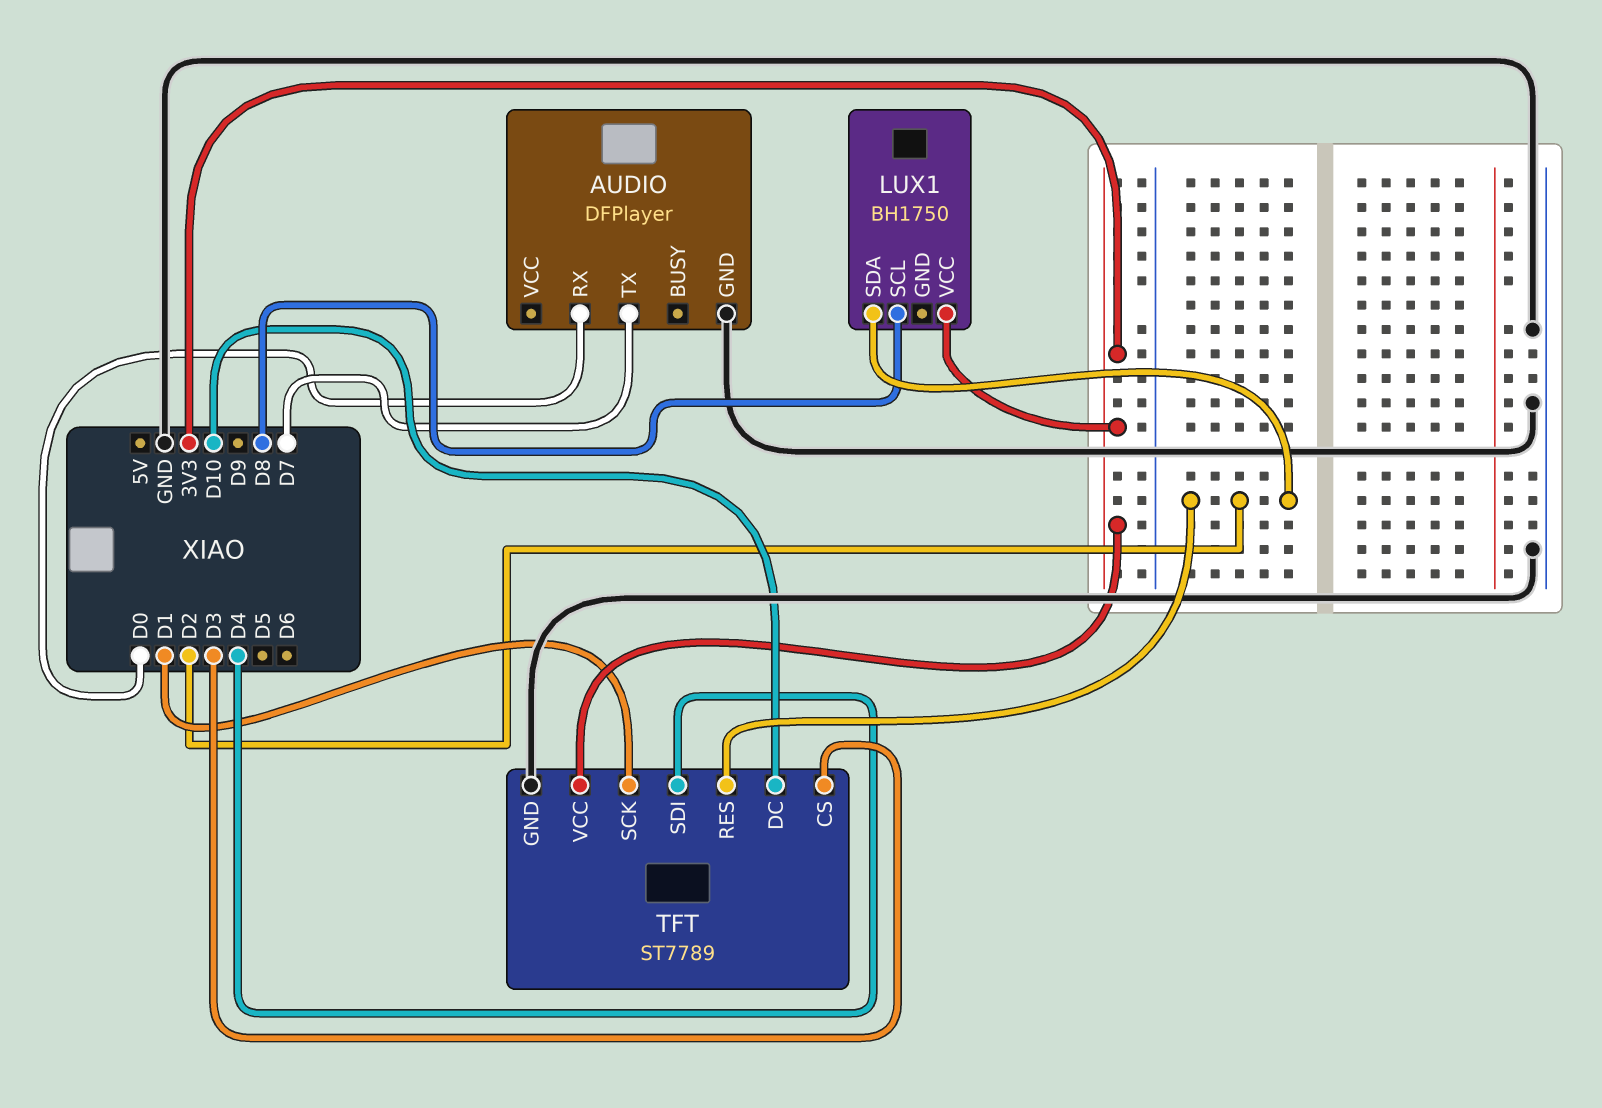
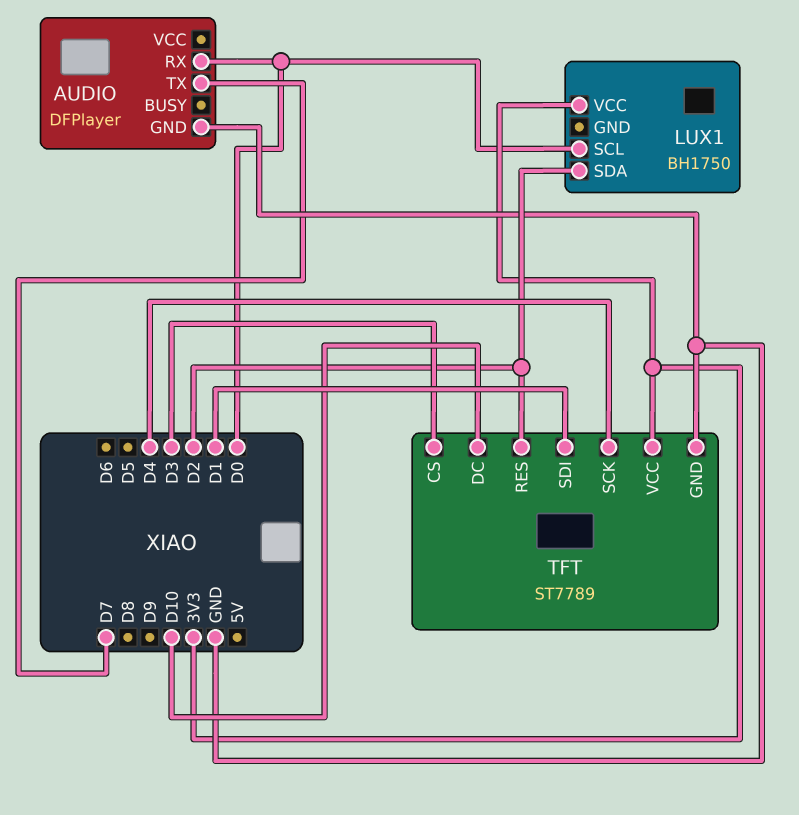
LUX1 pin SCL: D8 -> D0
TFT pin SCK: D1 -> D4
TFT pin SDI: D4 -> D1

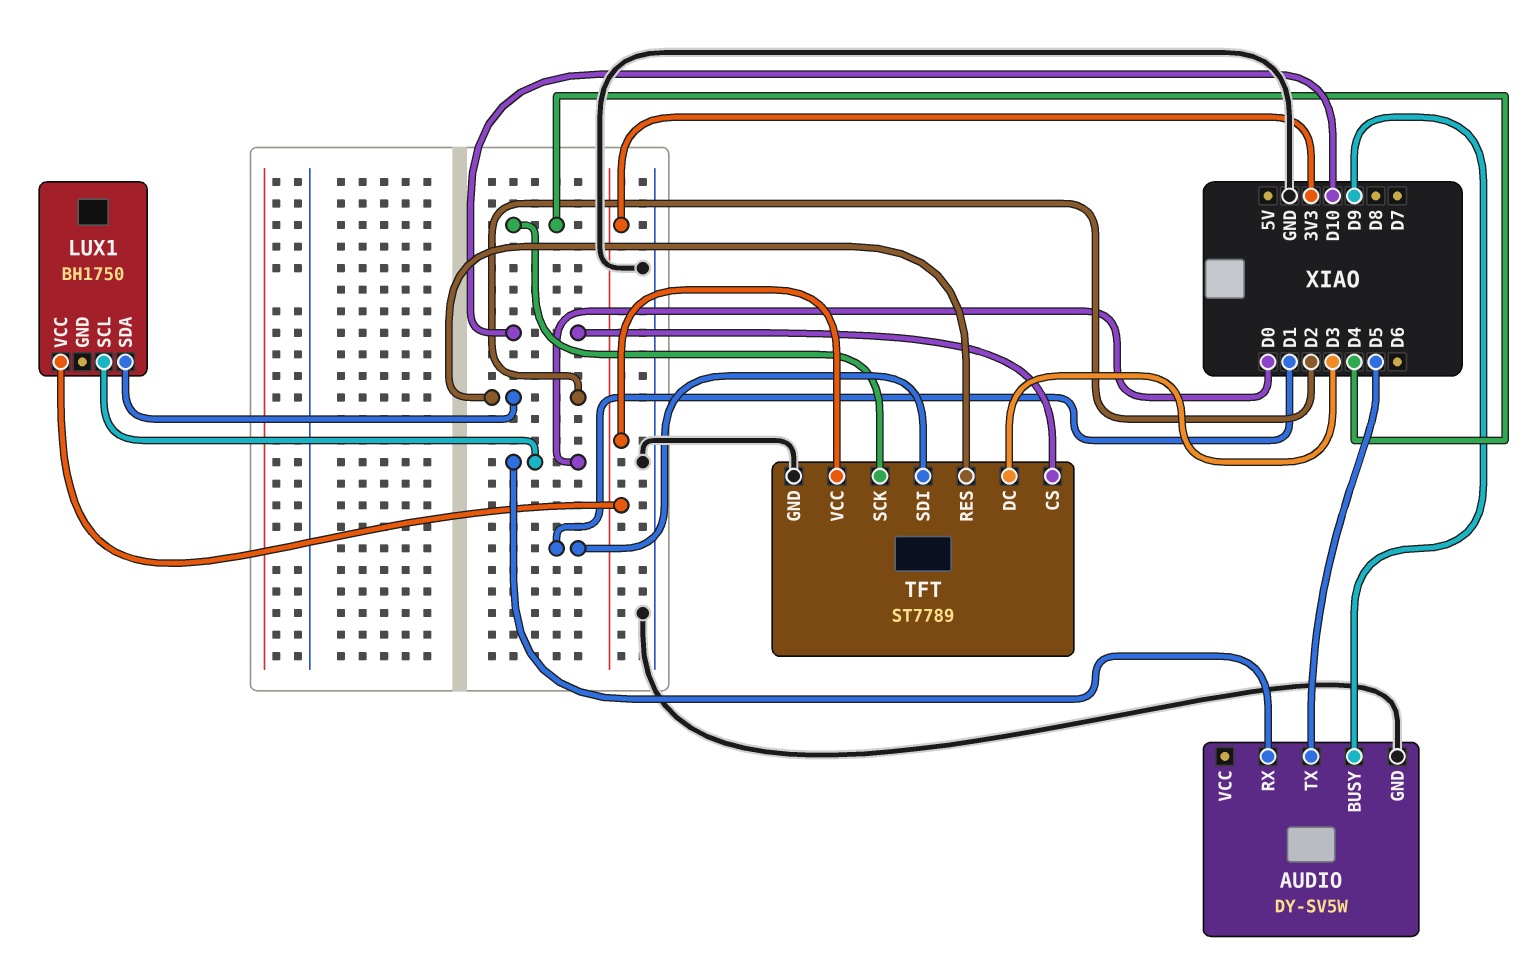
AUDIO: DFPlayer -> DY-SV5W
AUDIO pin BUSY: none -> D9
AUDIO pin TX: D7 -> D5
TFT pin CS: D3 -> D10
TFT pin DC: D10 -> D3

